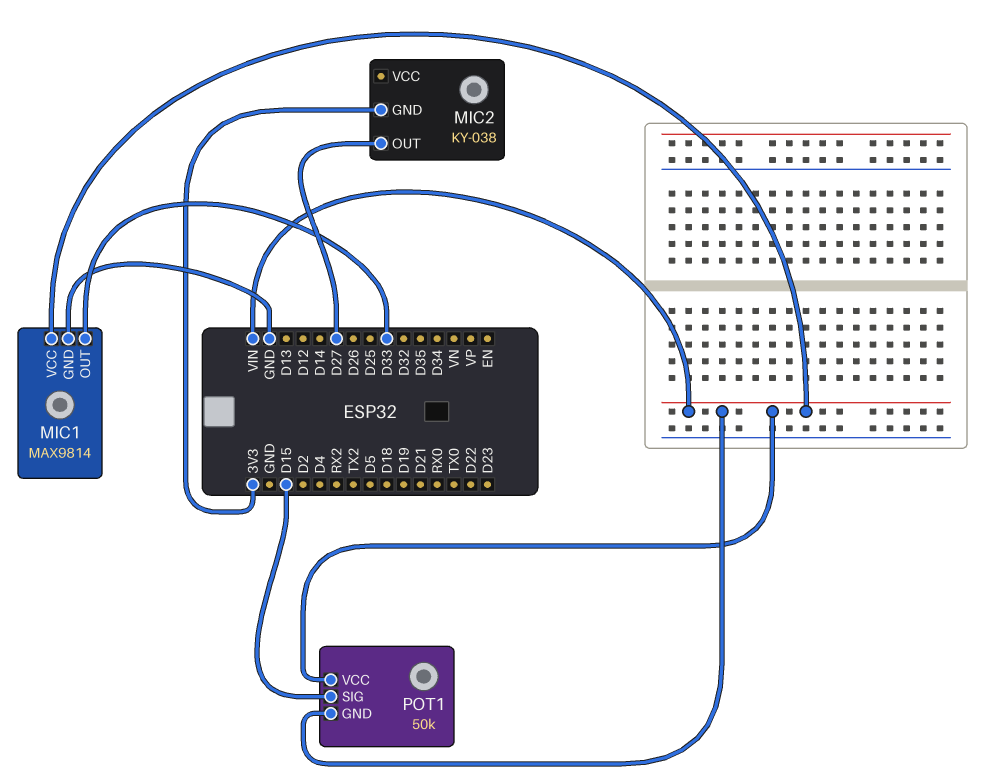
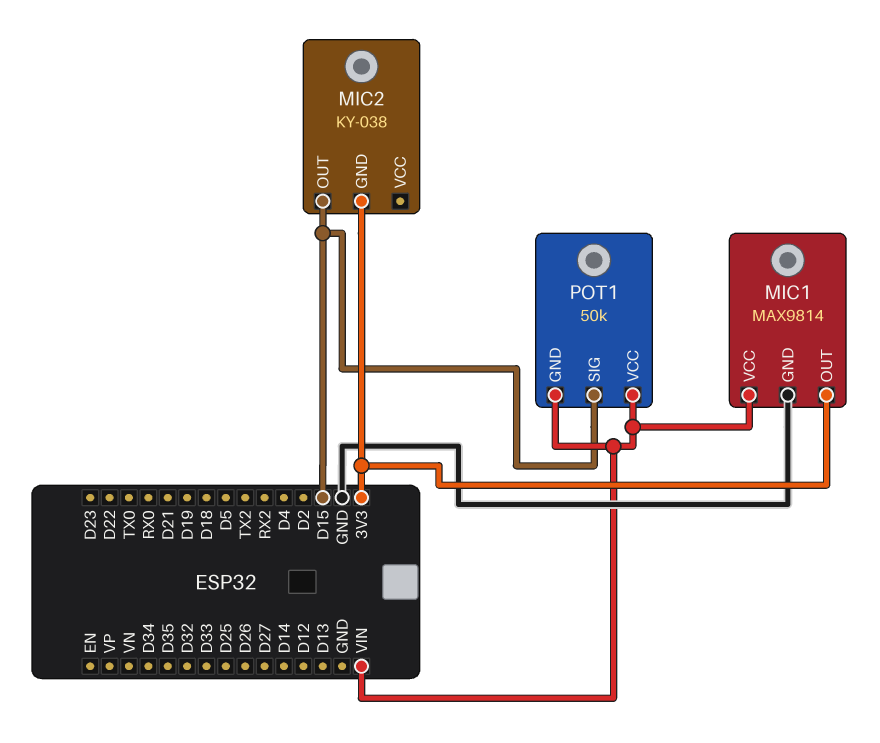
MIC1 pin OUT: D33 -> 3V3
MIC2 pin OUT: D27 -> D15

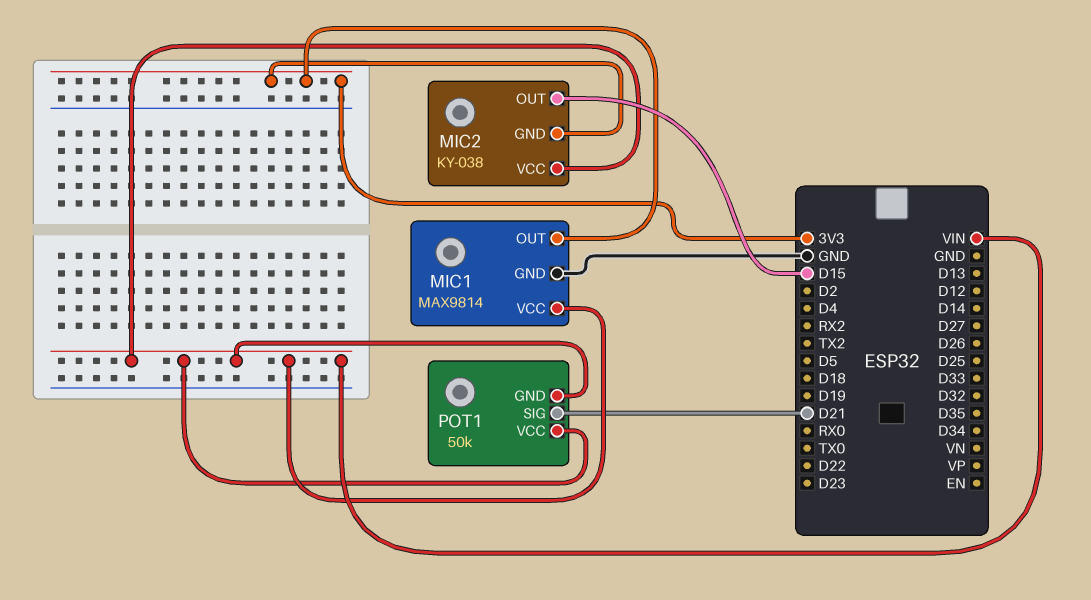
MIC2 pin VCC: none -> VIN
POT1 pin SIG: D15 -> D21

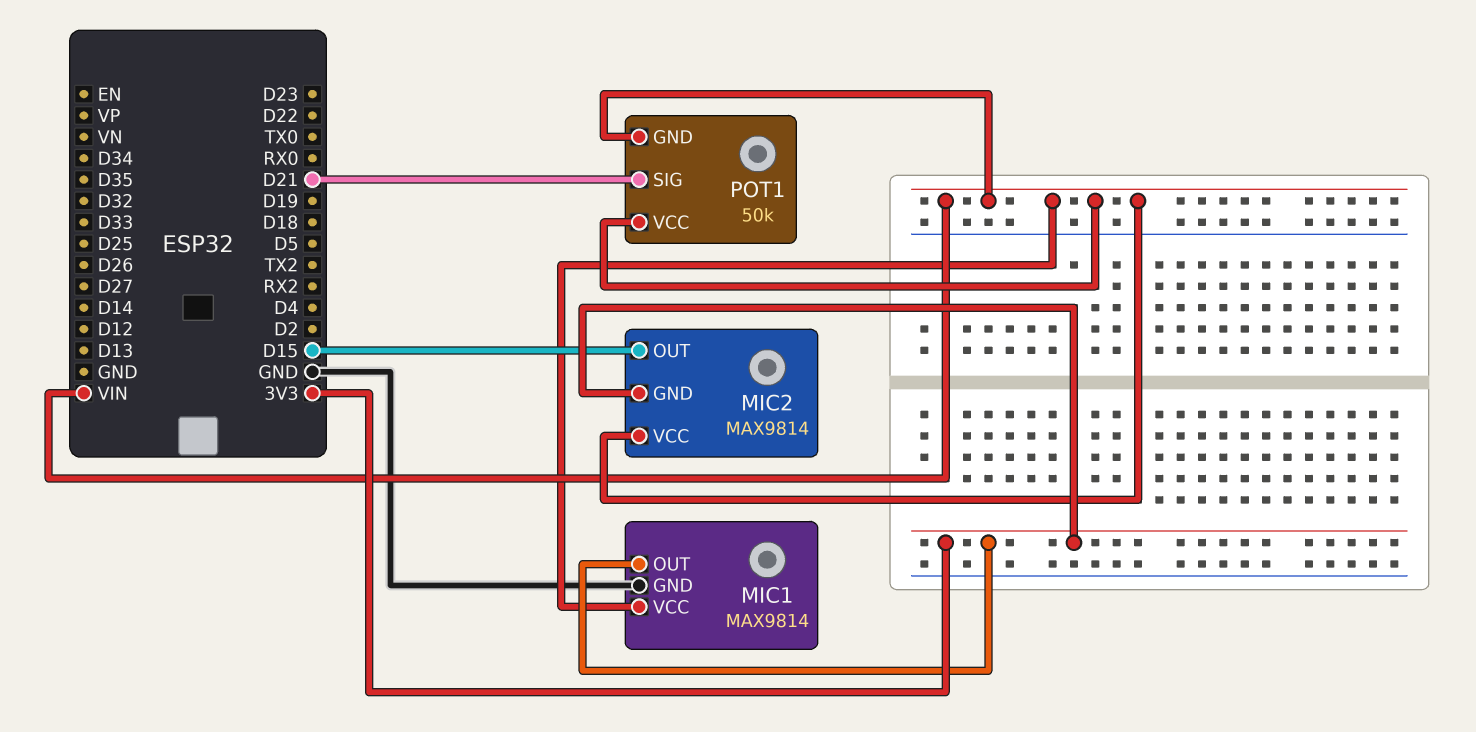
MIC2: KY-038 -> MAX9814

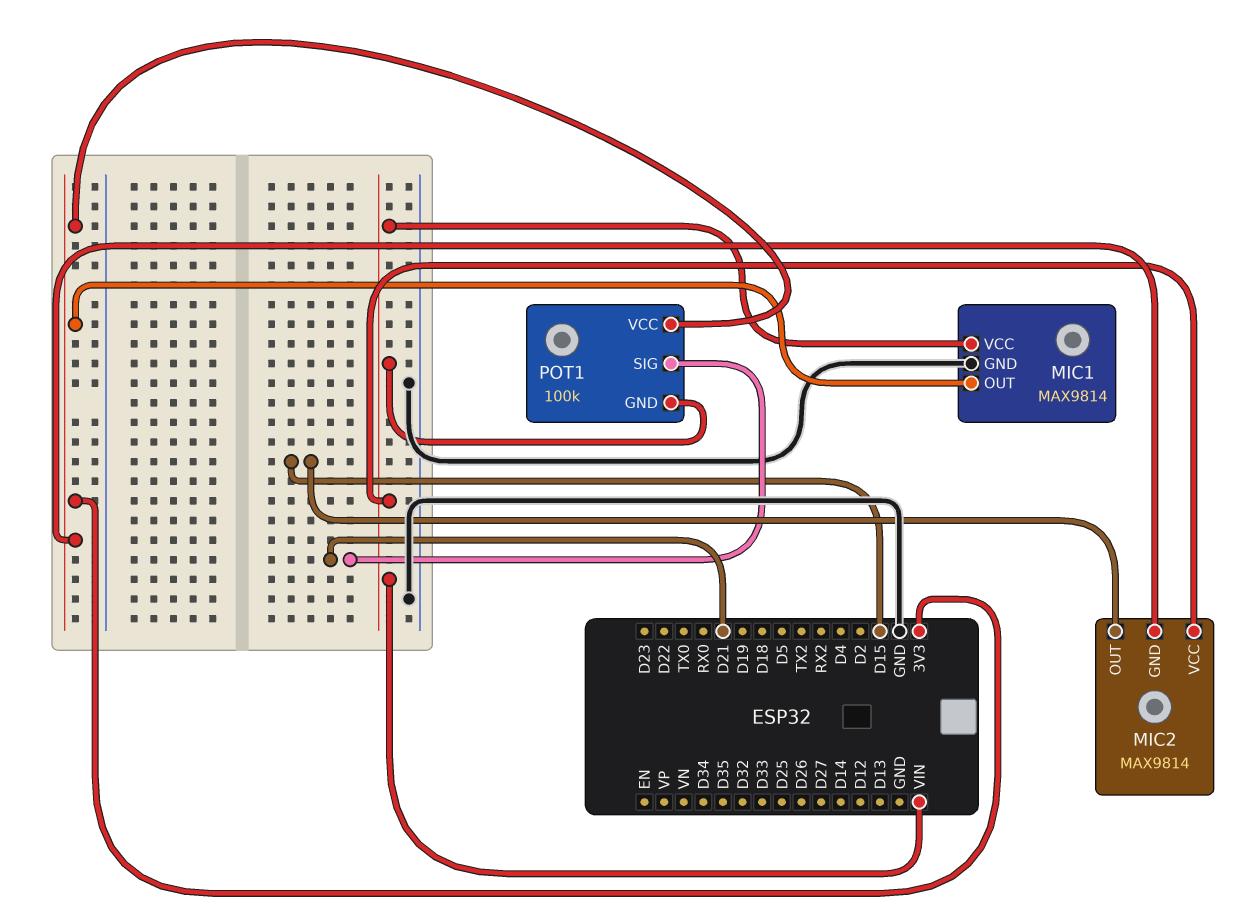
POT1: 50k -> 100k
POT1 pin VCC: VIN -> 3V3

